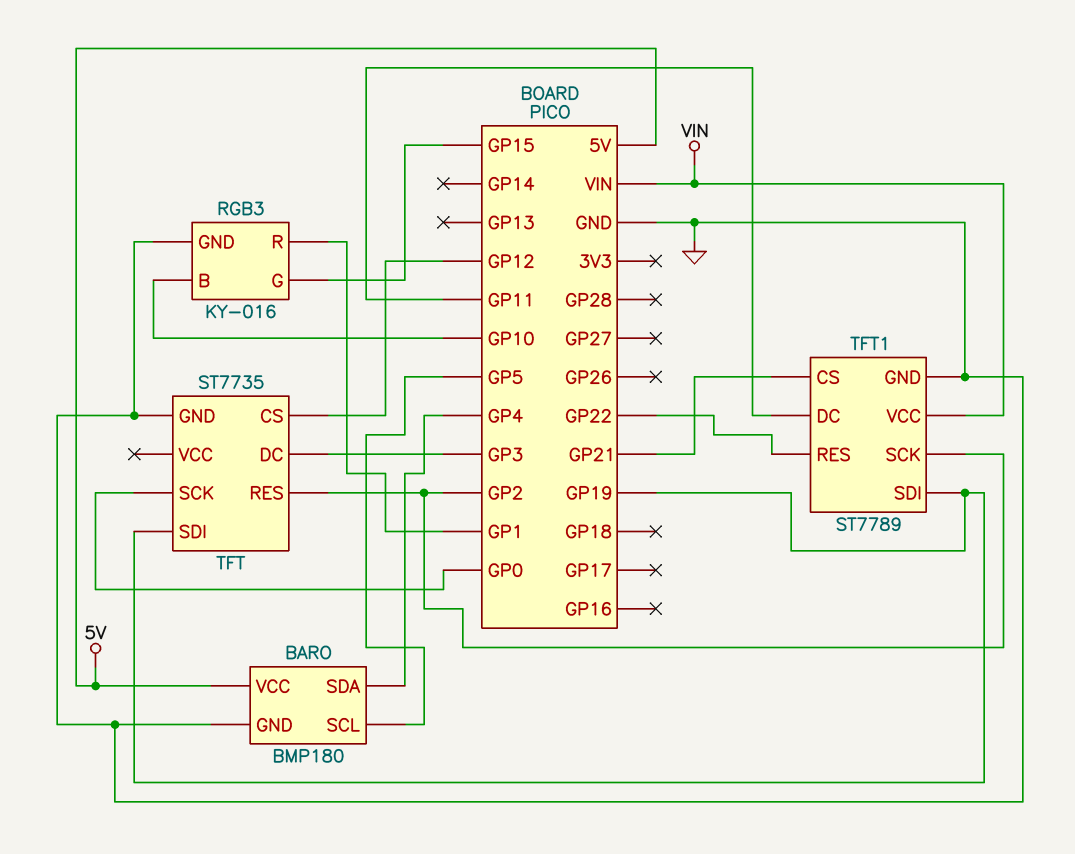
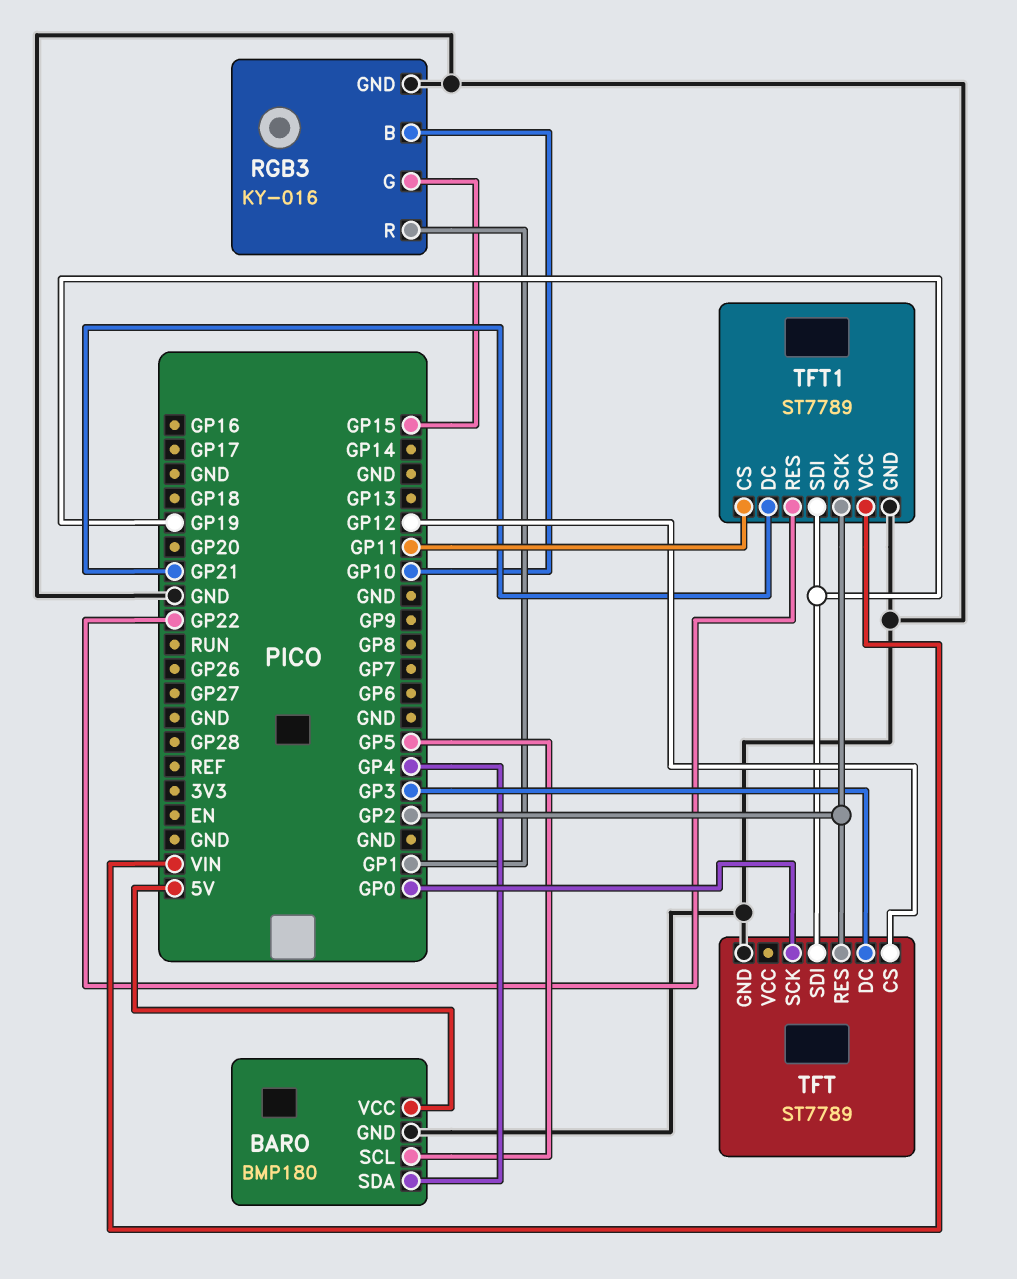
TFT: ST7735 -> ST7789
TFT1 pin CS: GP21 -> GP11
TFT1 pin DC: GP11 -> GP21

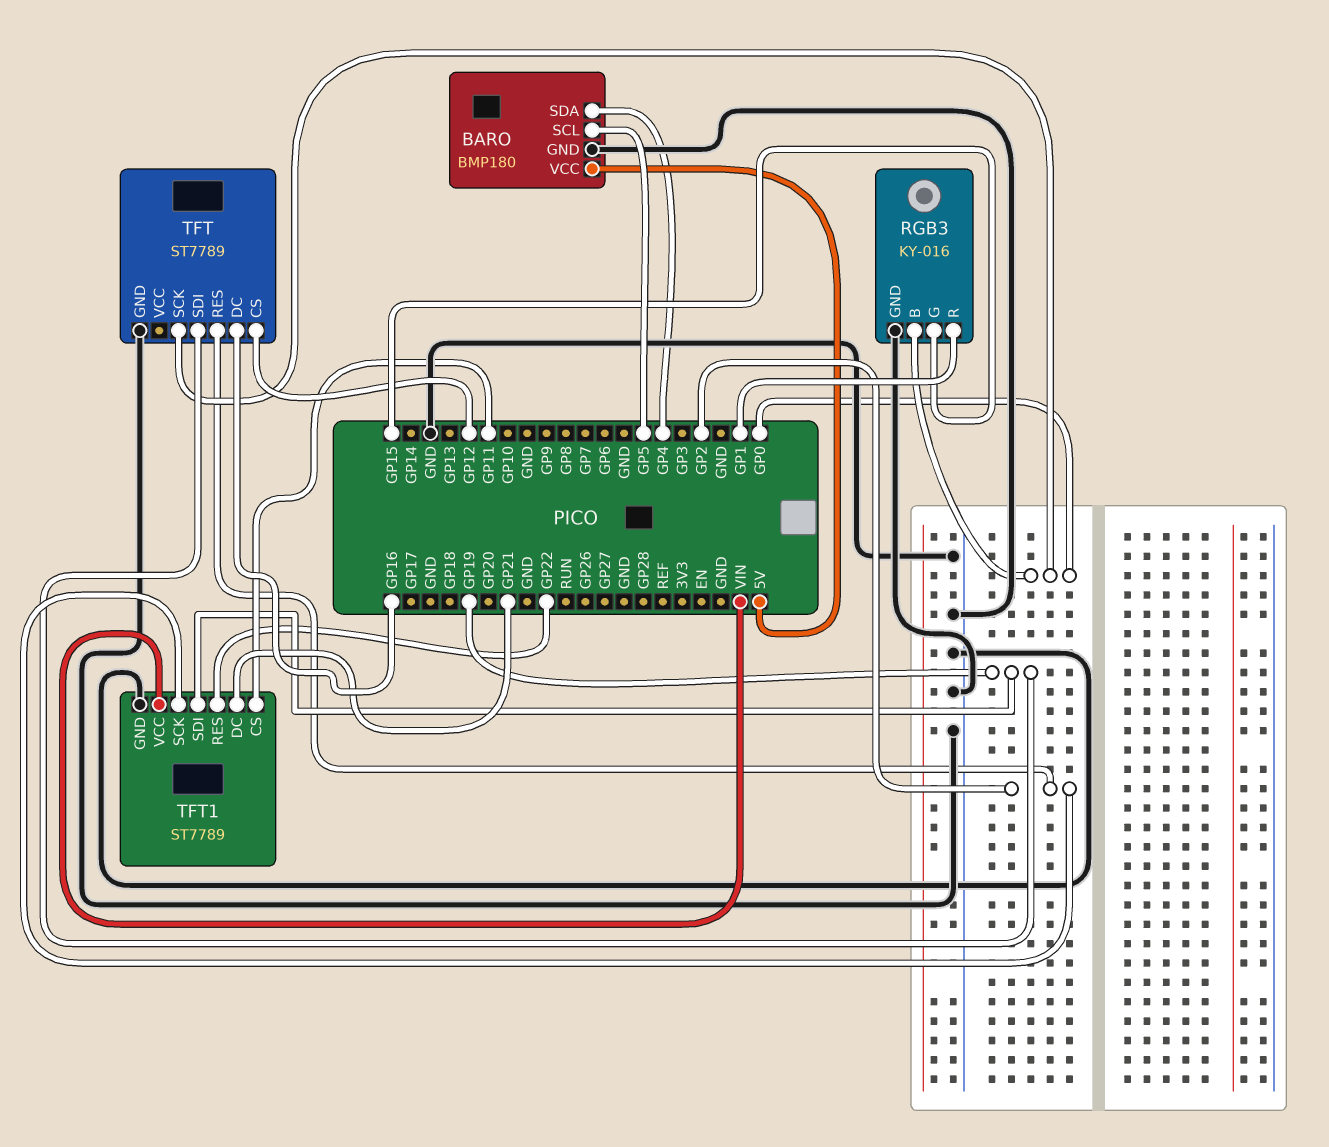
RGB3 pin B: GP10 -> GP0
TFT pin DC: GP3 -> GP16

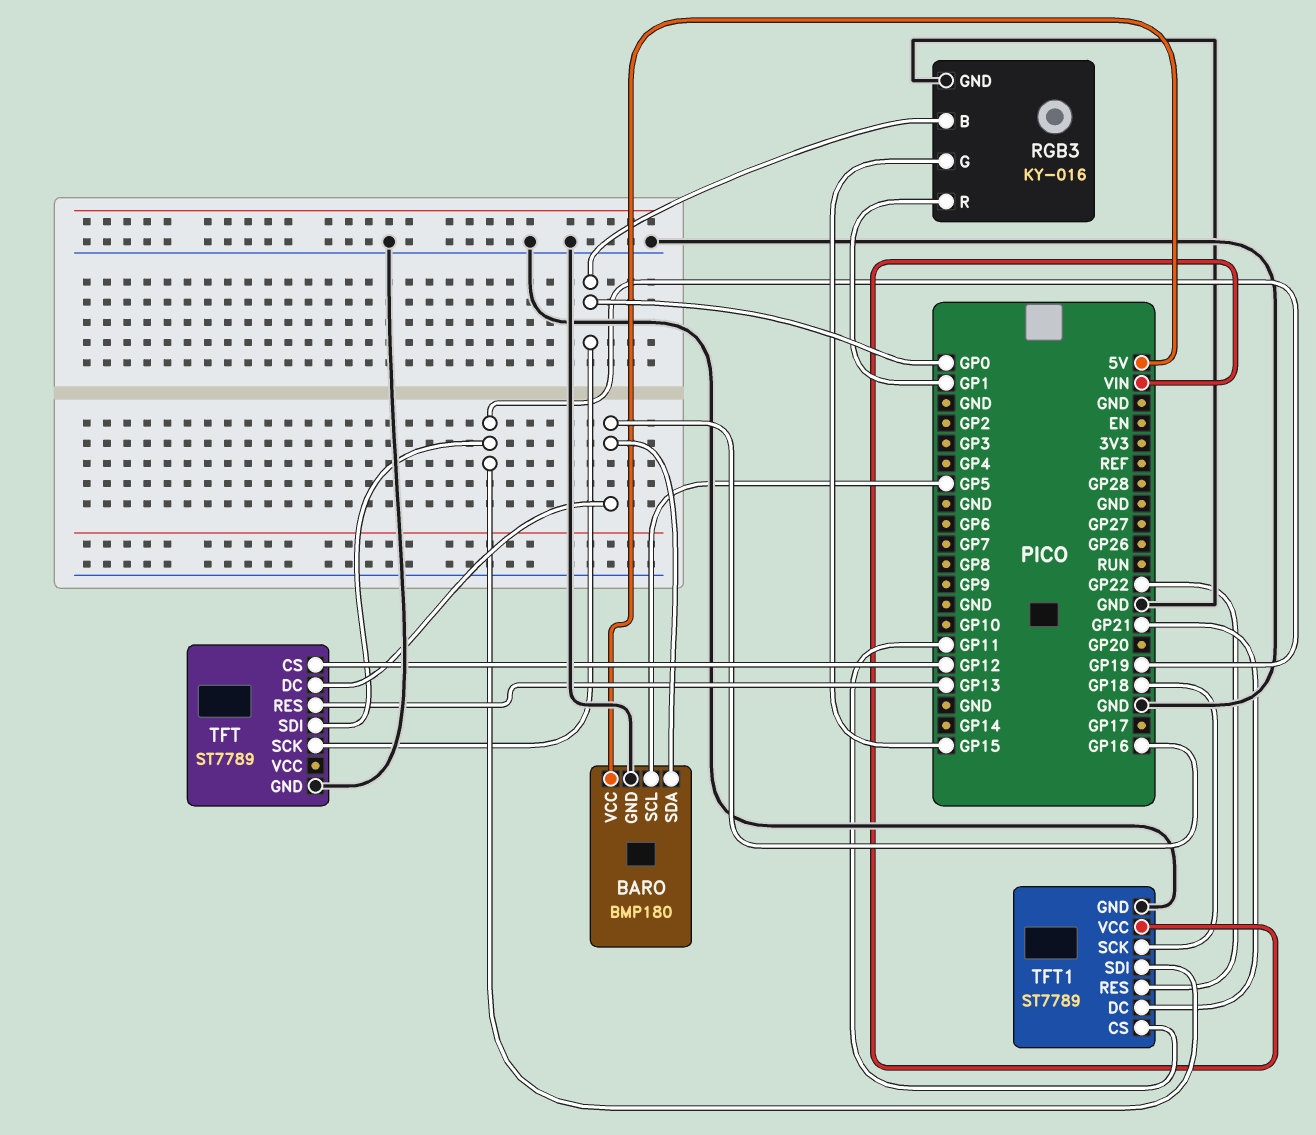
BARO pin SDA: GP4 -> GP16
TFT pin RES: GP2 -> GP13
TFT1 pin SCK: GP2 -> GP18

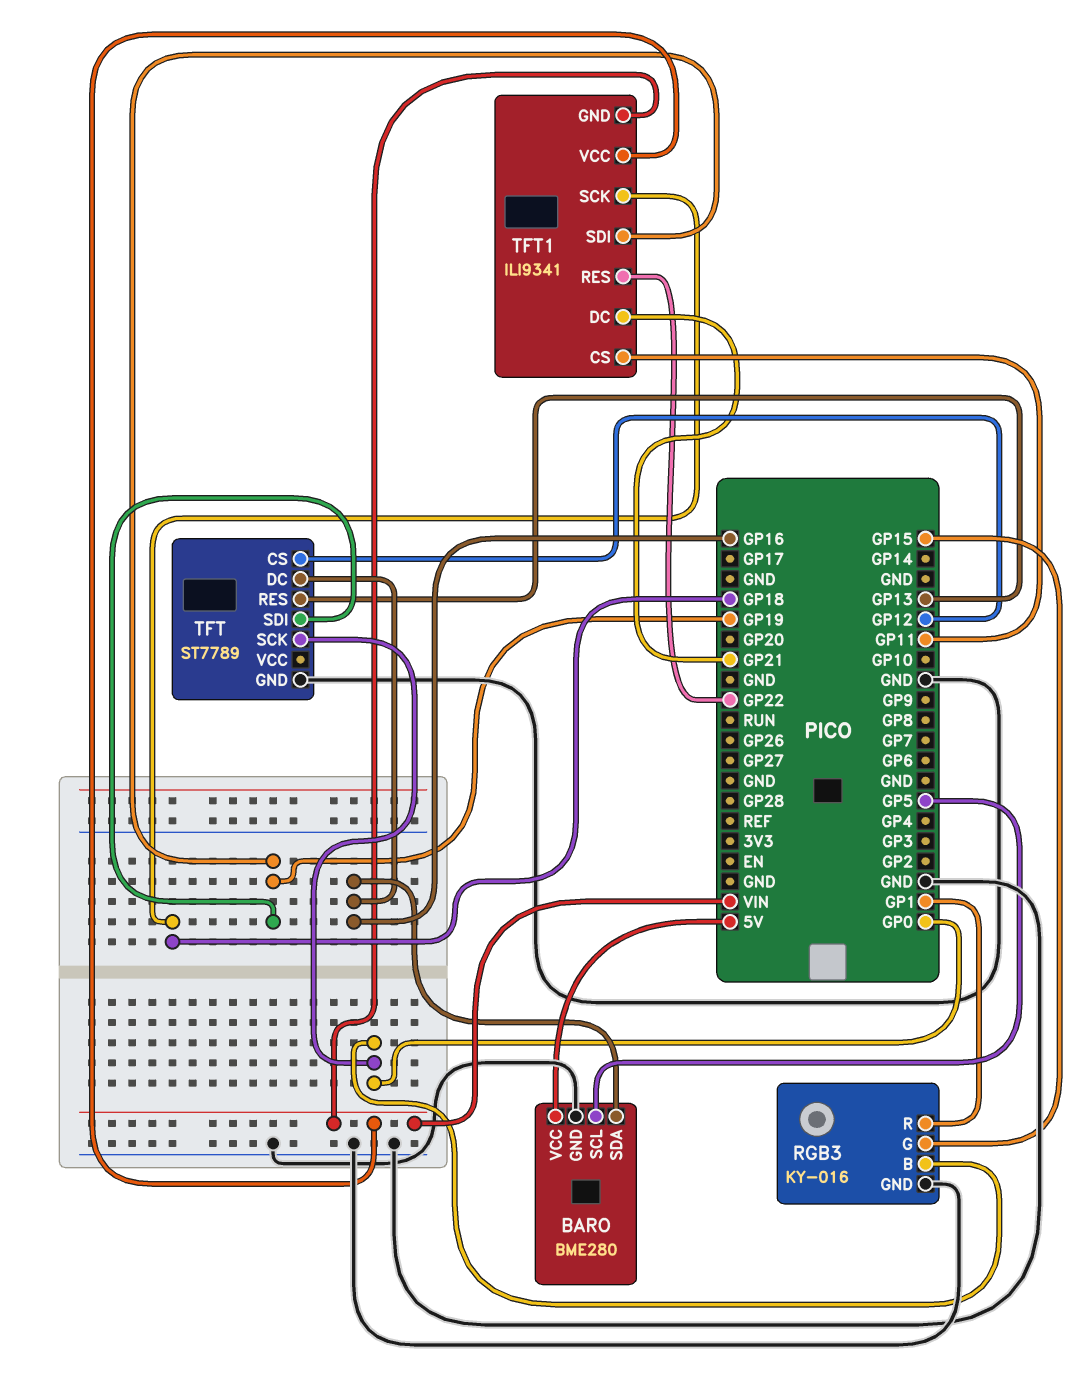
BARO: BMP180 -> BME280
TFT1: ST7789 -> ILI9341
TFT1 pin GND: GND -> VIN

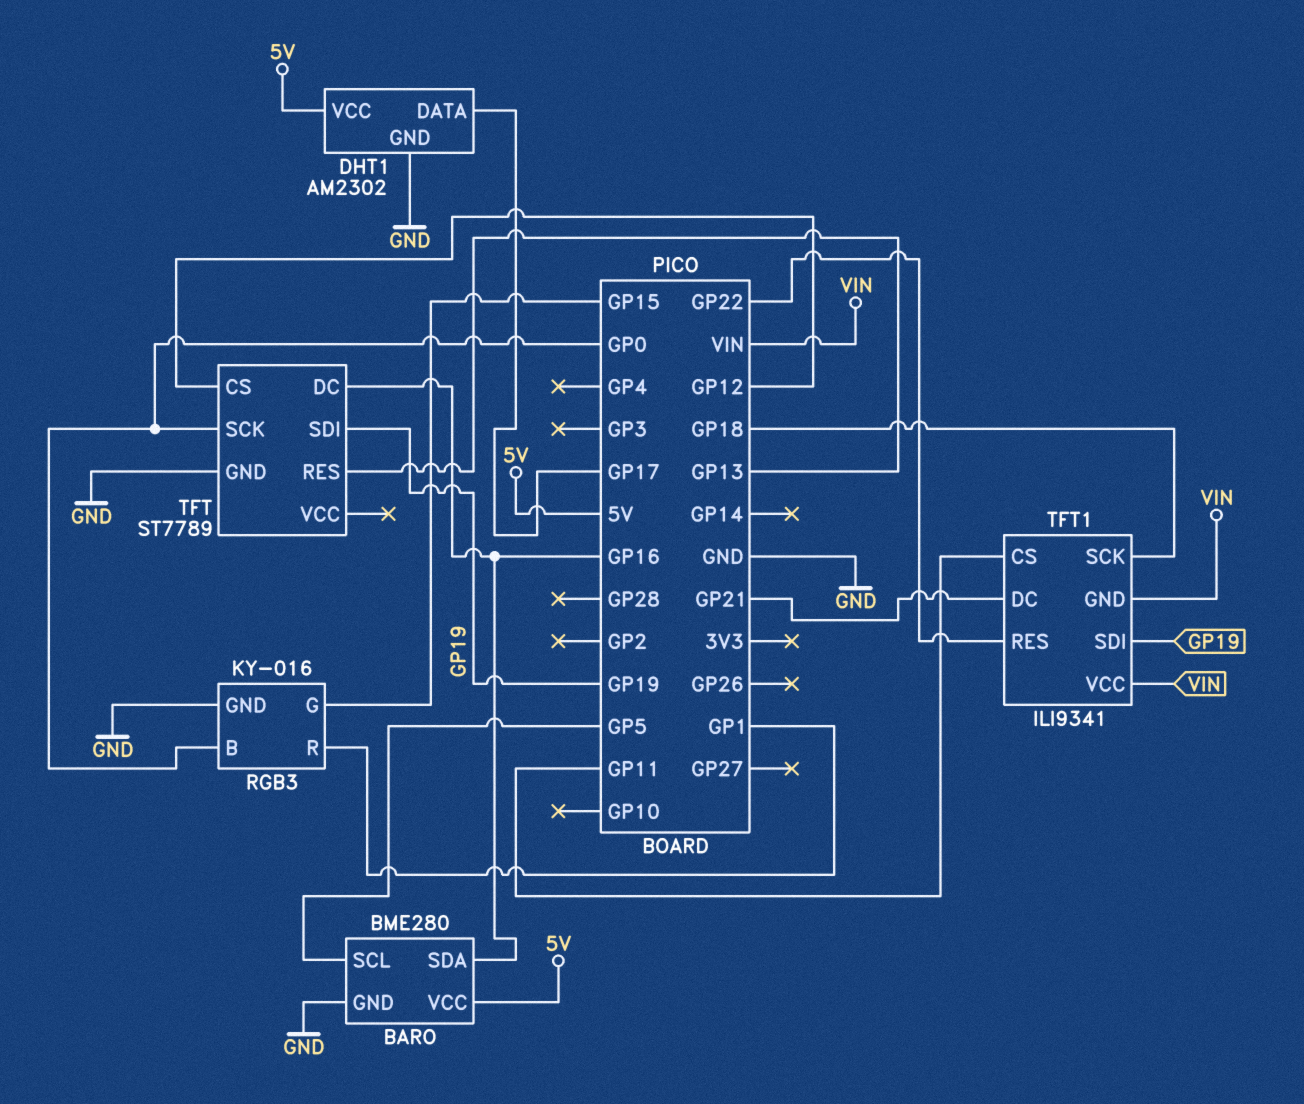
DHT1: none -> AM2302
DHT1 pin DATA: none -> GP17
DHT1 pin GND: none -> GND
DHT1 pin VCC: none -> 5V

